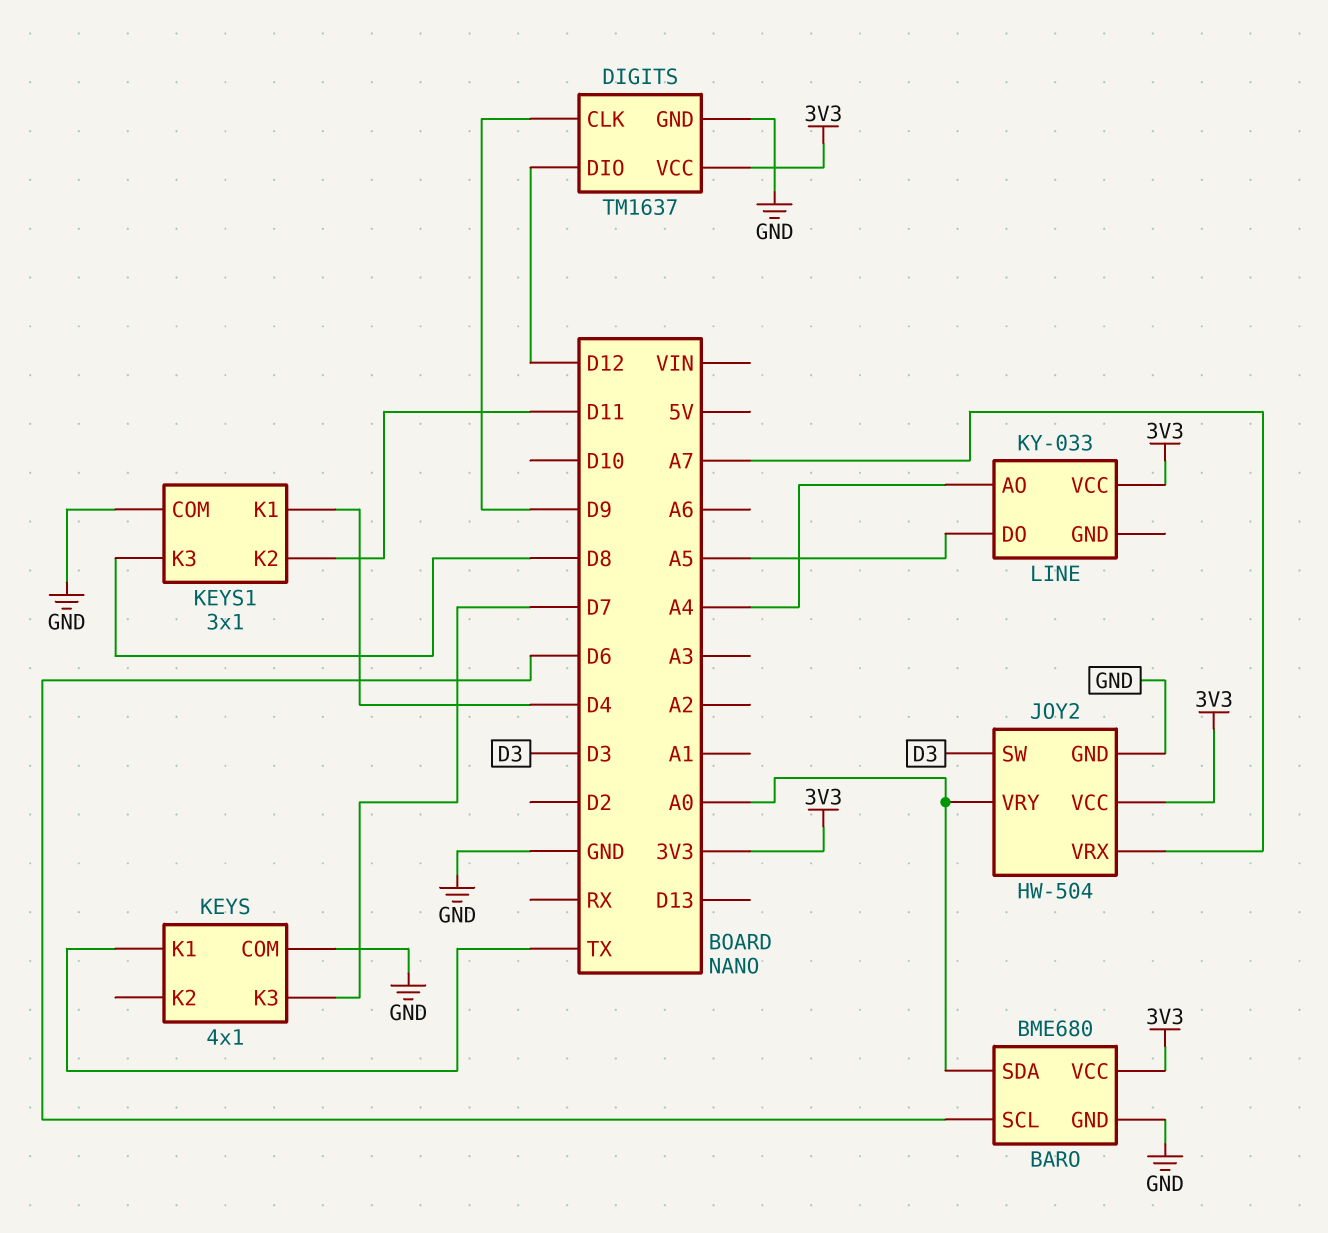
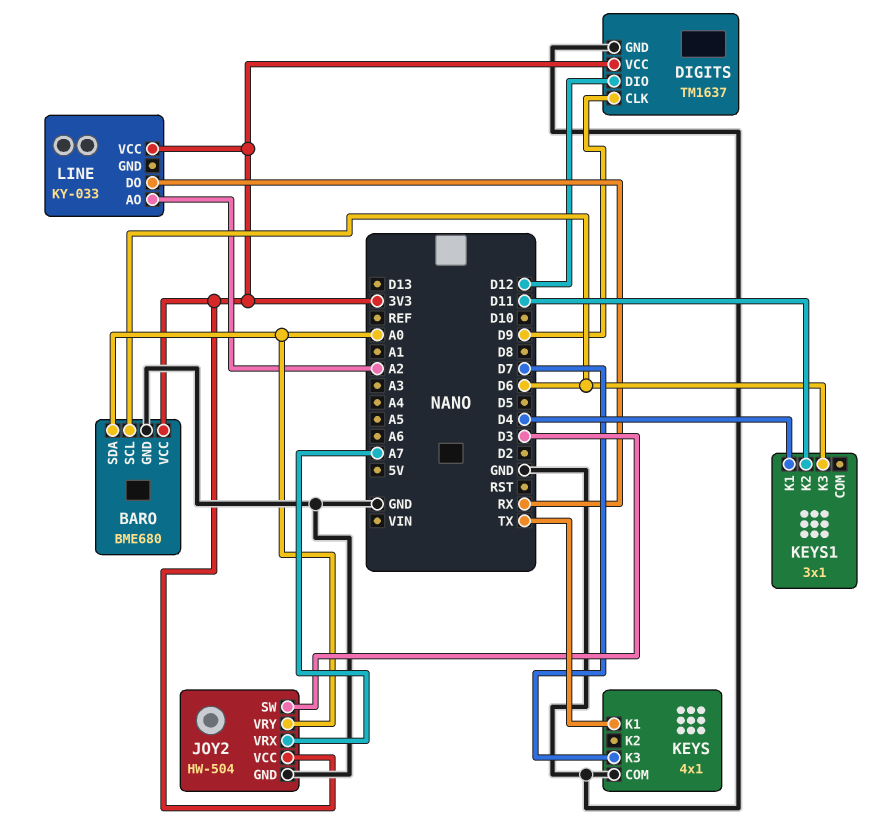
KEYS1 pin COM: GND -> none
KEYS1 pin K3: D8 -> D6
LINE pin AO: A4 -> A2
LINE pin DO: A5 -> RX

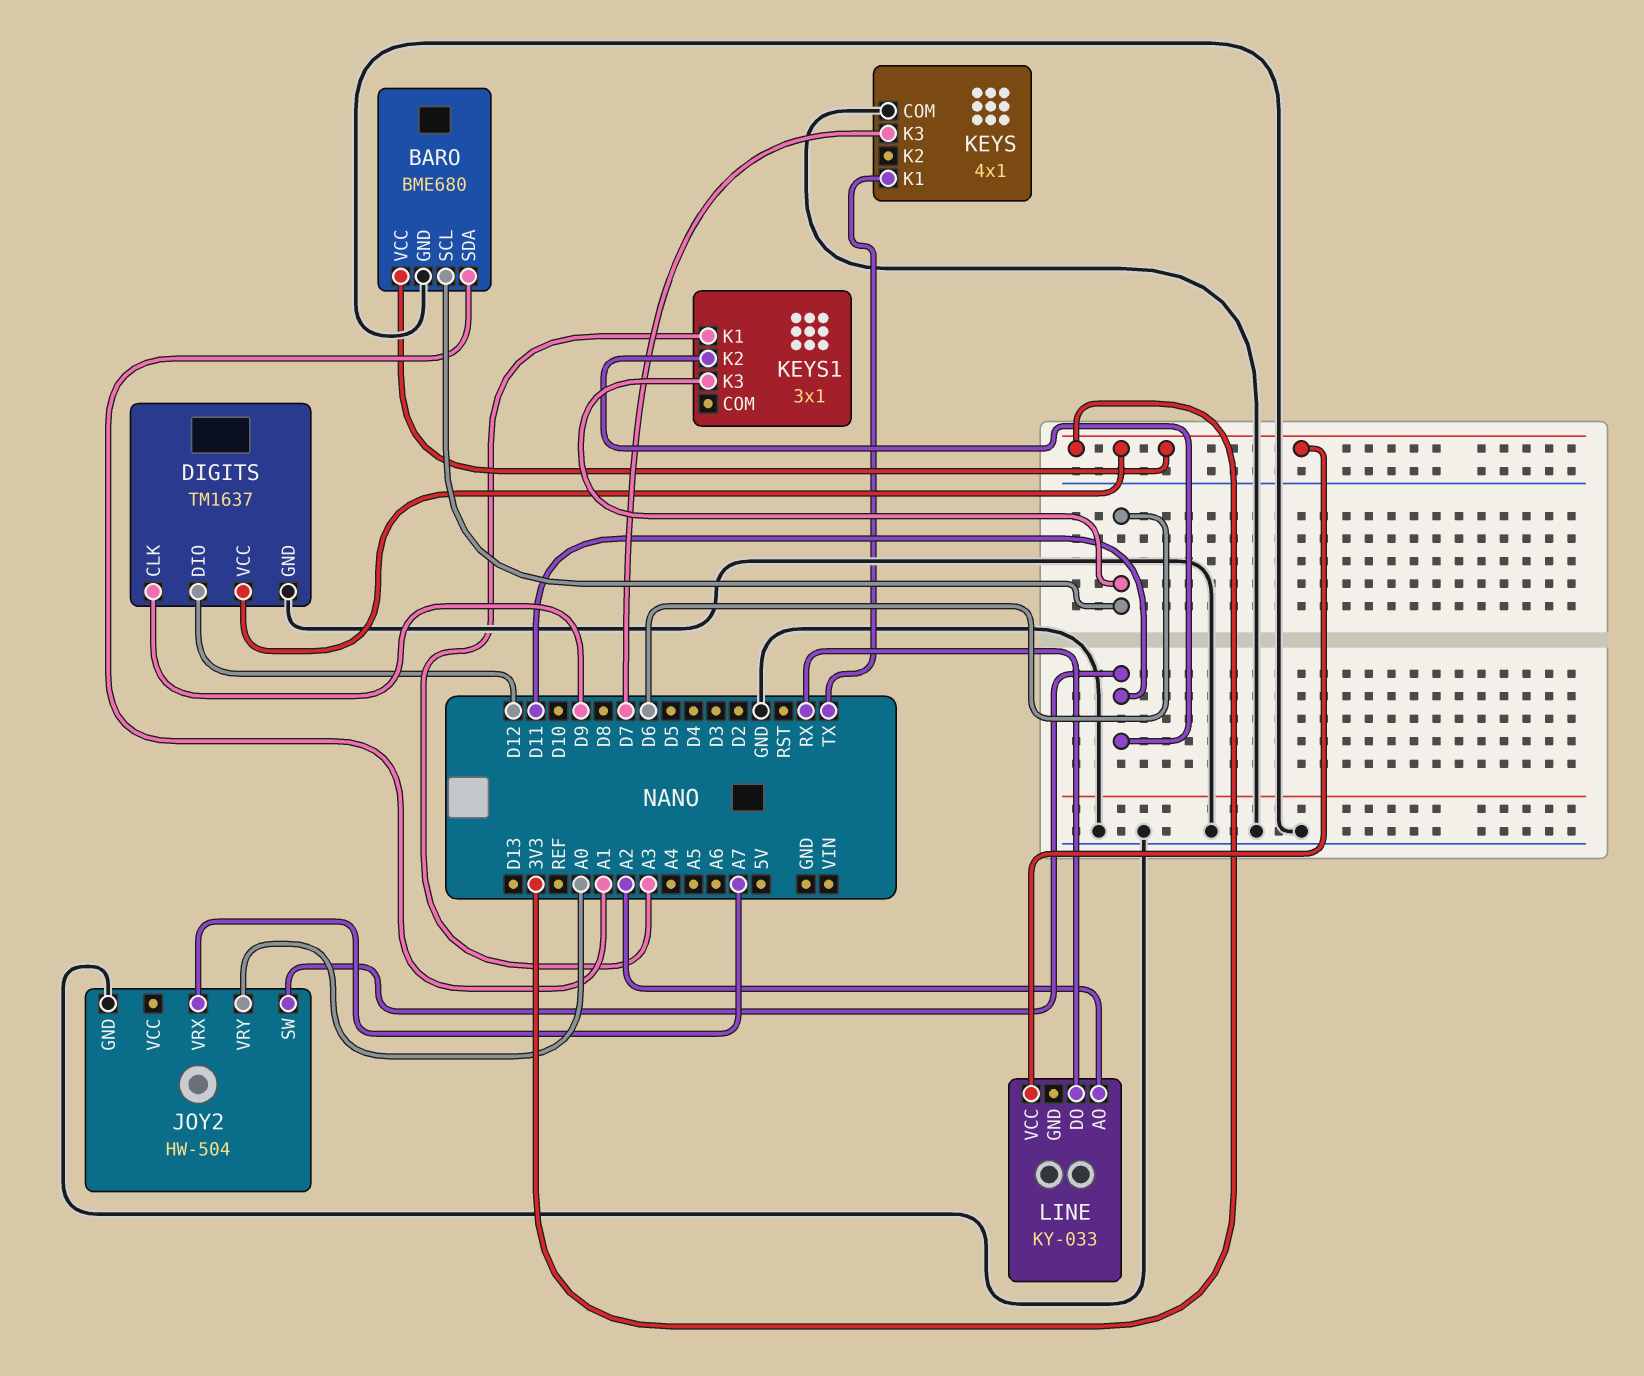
BARO pin SDA: A0 -> A1
JOY2 pin SW: D3 -> D11
JOY2 pin VCC: 3V3 -> none
KEYS1 pin K1: D4 -> A3

